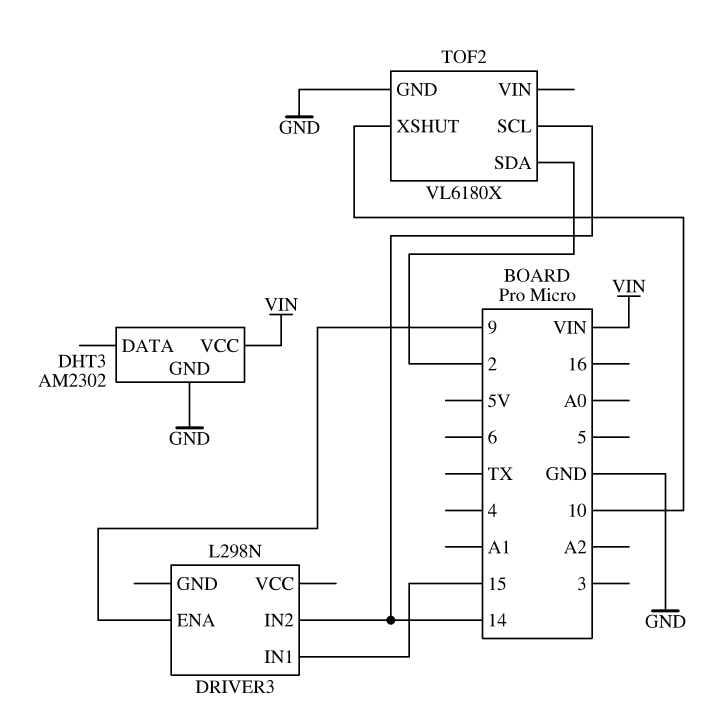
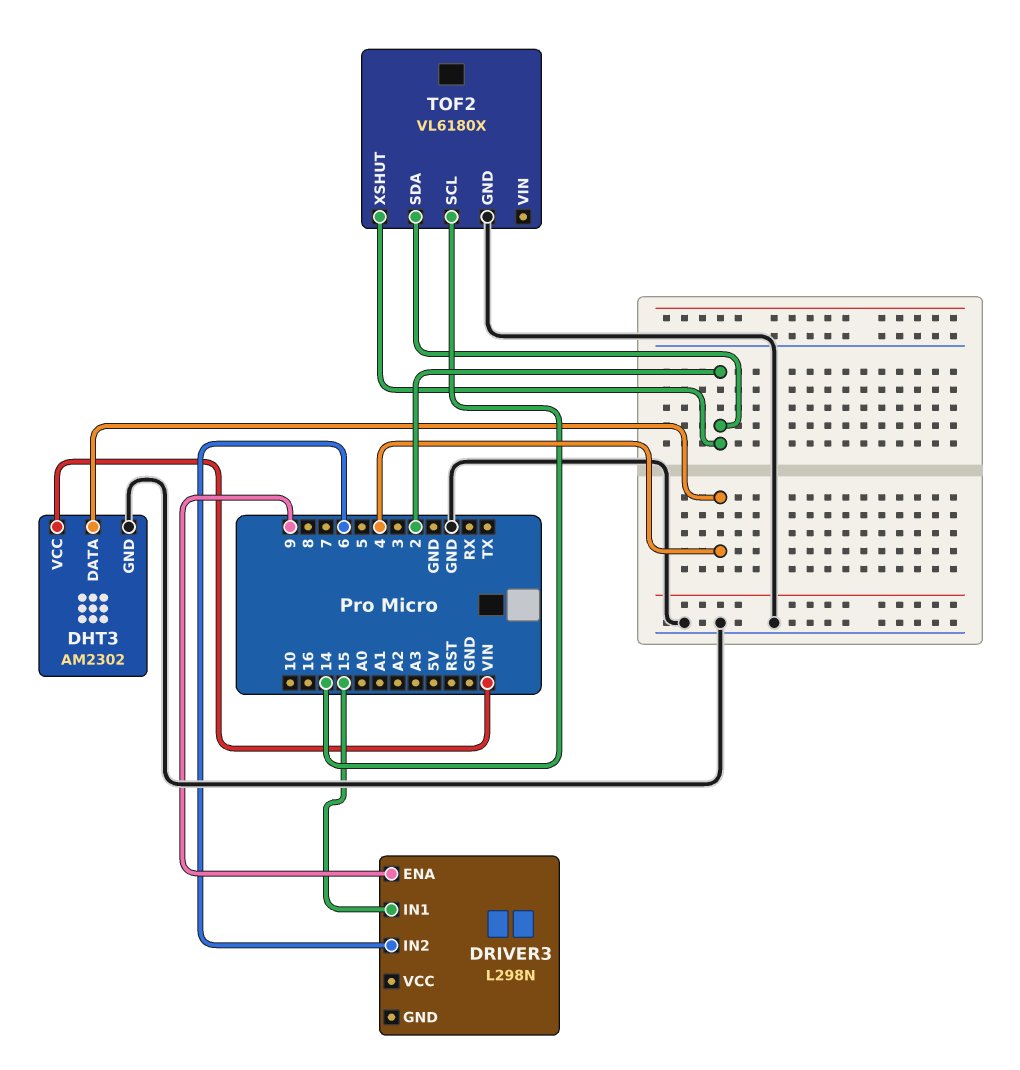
DHT3 pin DATA: none -> 4
DRIVER3 pin IN2: 14 -> 6
TOF2 pin XSHUT: 10 -> 2

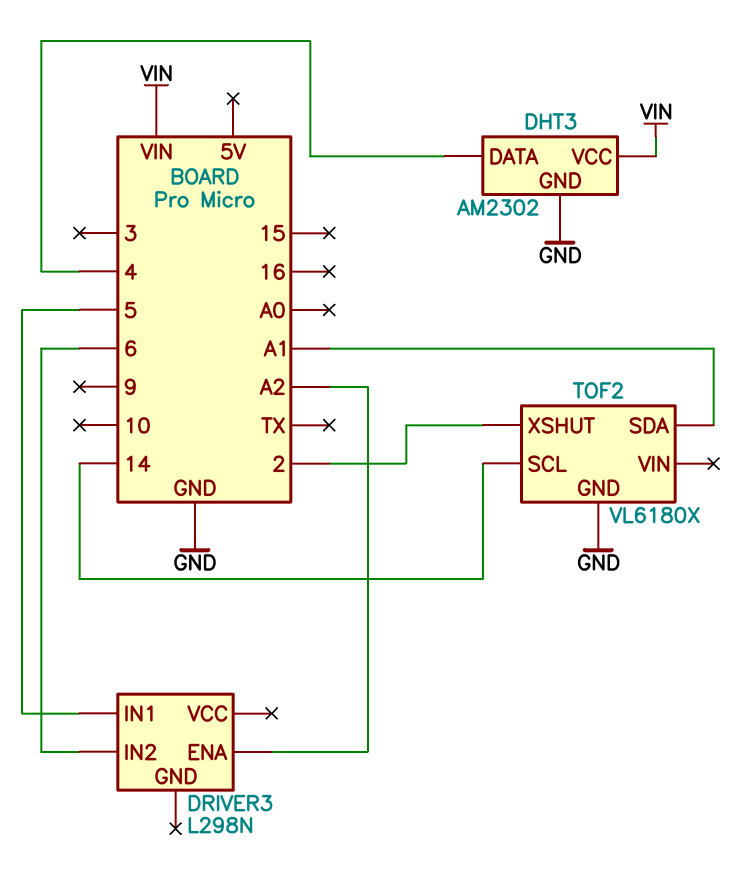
DRIVER3 pin ENA: 9 -> A2
DRIVER3 pin IN1: 15 -> 5
TOF2 pin SDA: 2 -> A1

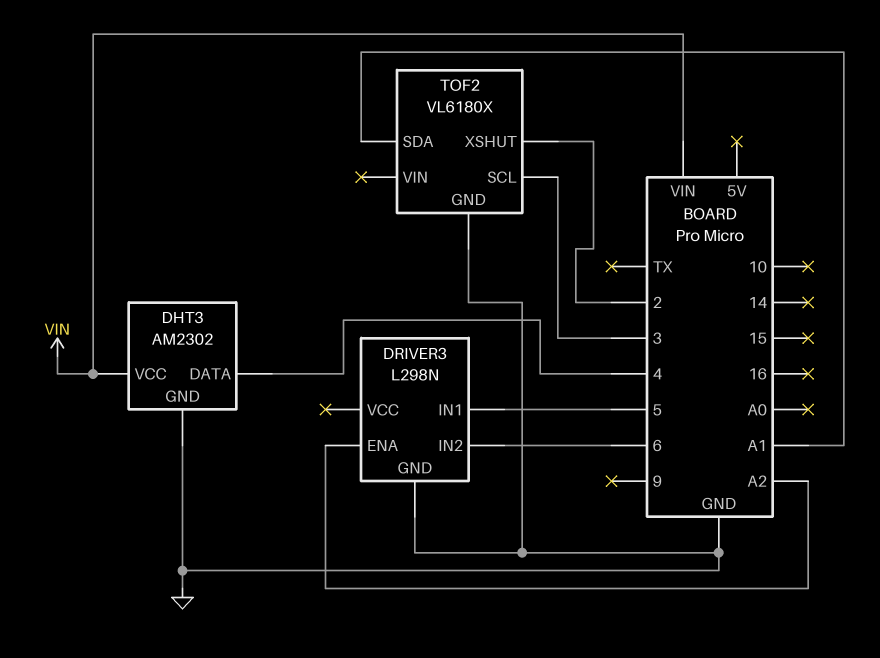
DRIVER3 pin GND: none -> GND
TOF2 pin SCL: 14 -> 3

